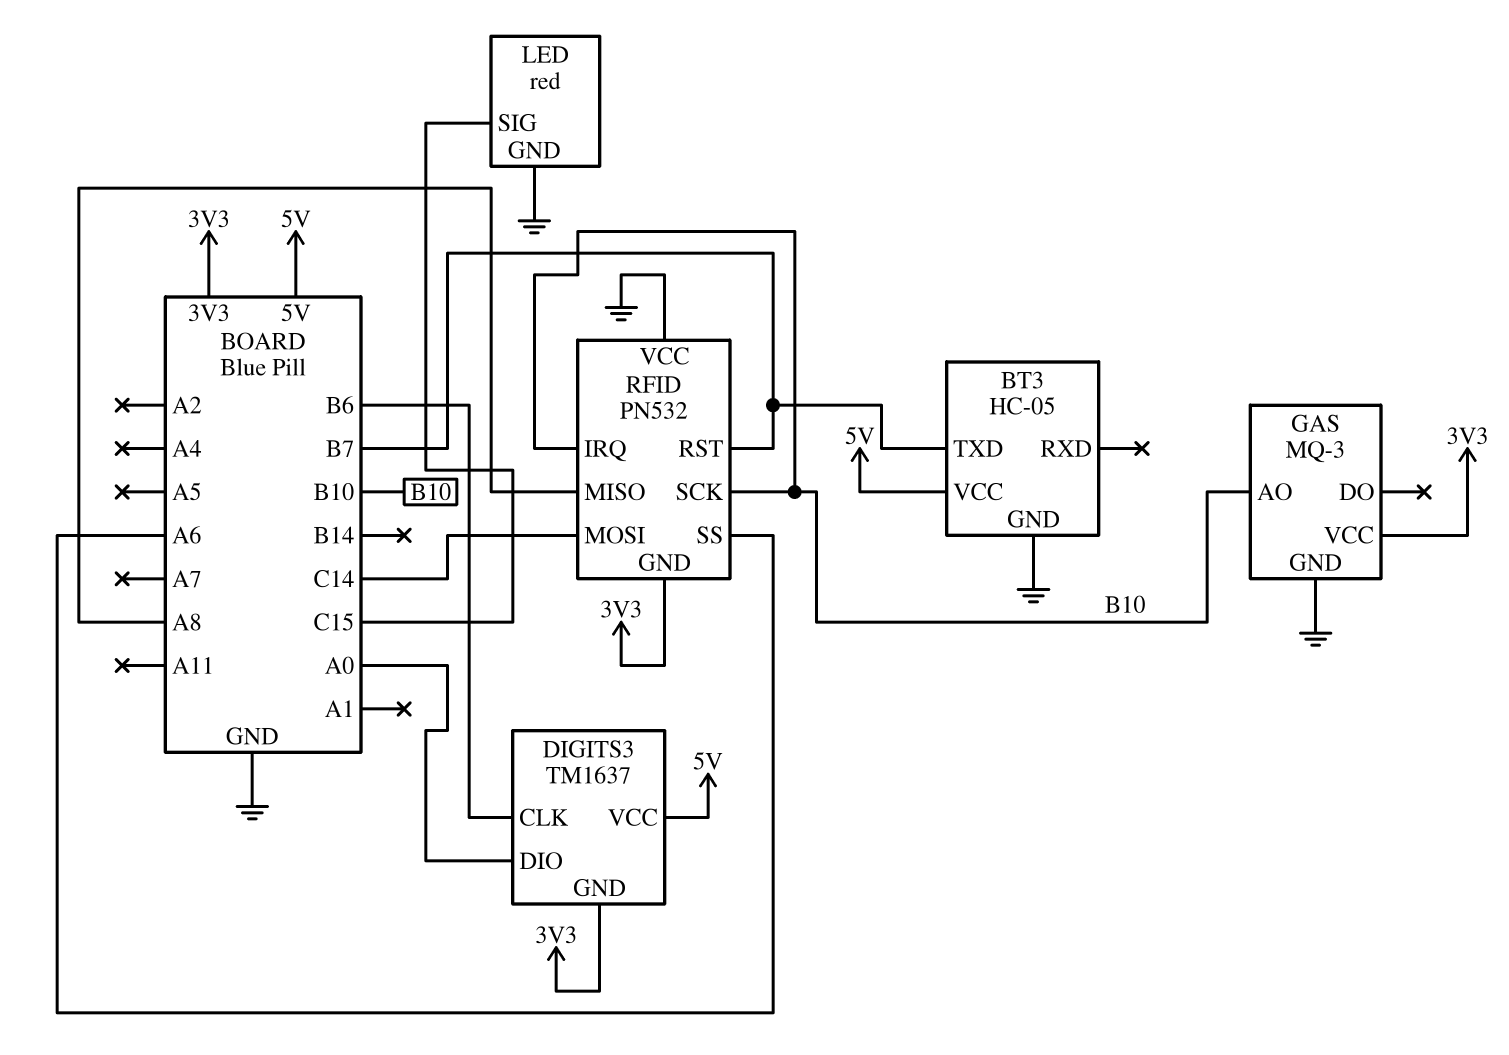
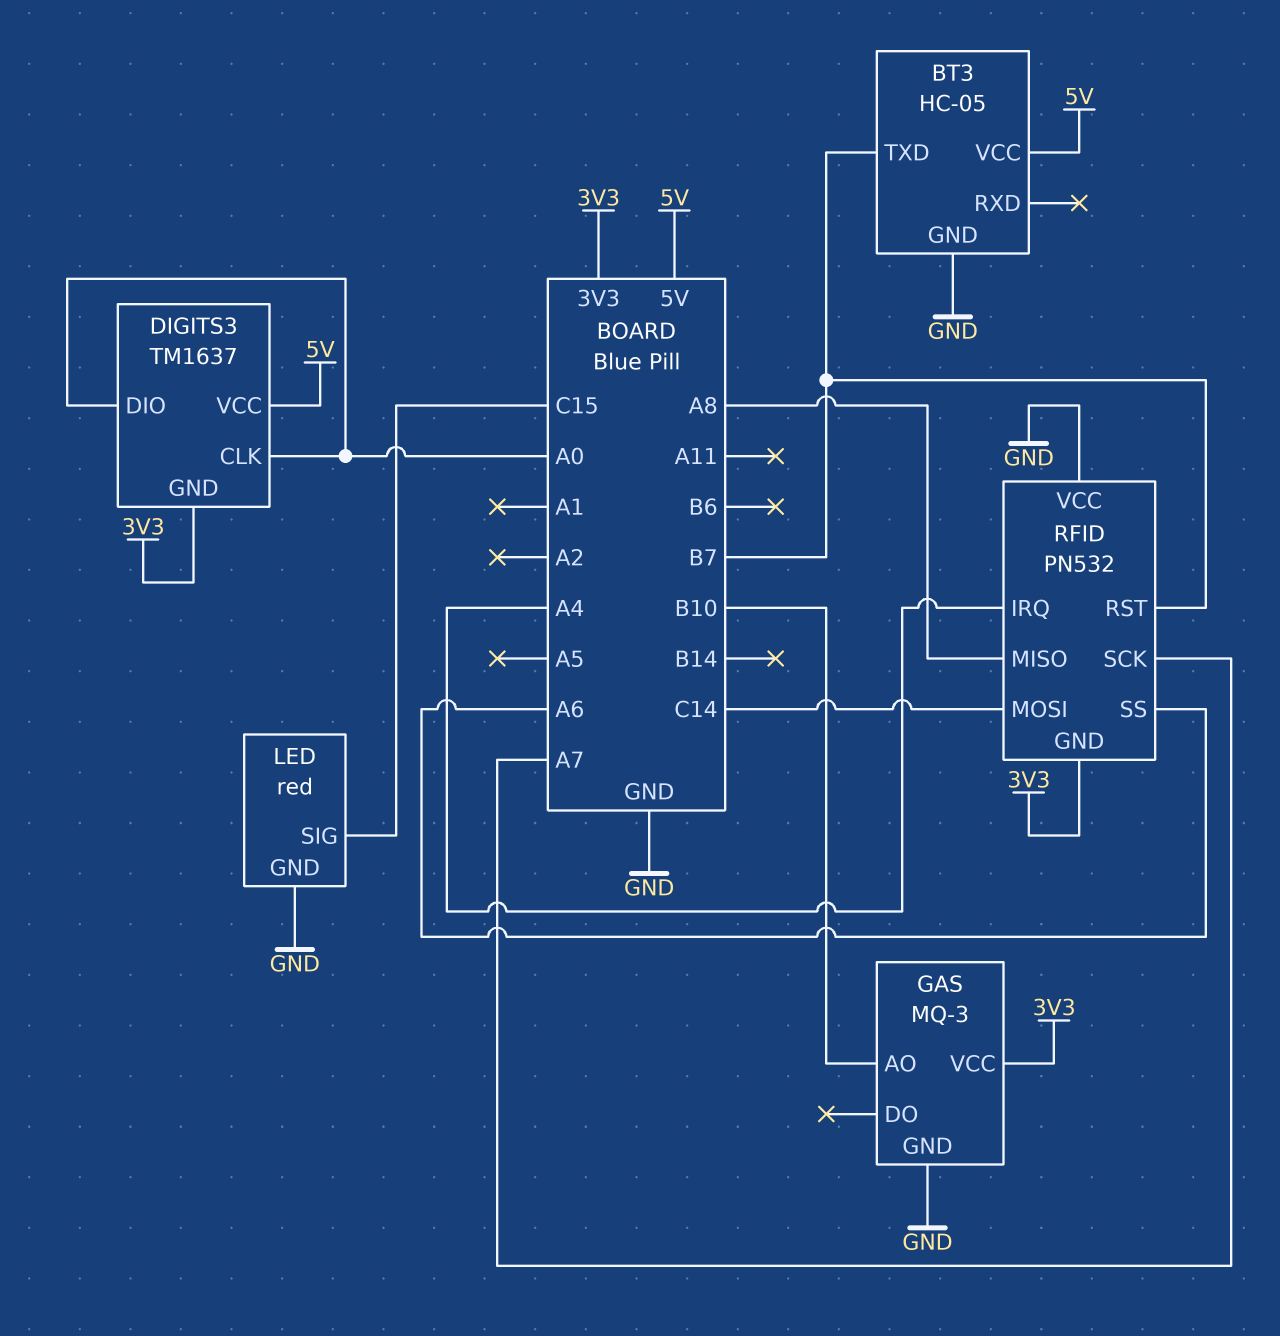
DIGITS3 pin CLK: B6 -> A0
RFID pin IRQ: B10 -> A4
RFID pin SCK: B10 -> A7

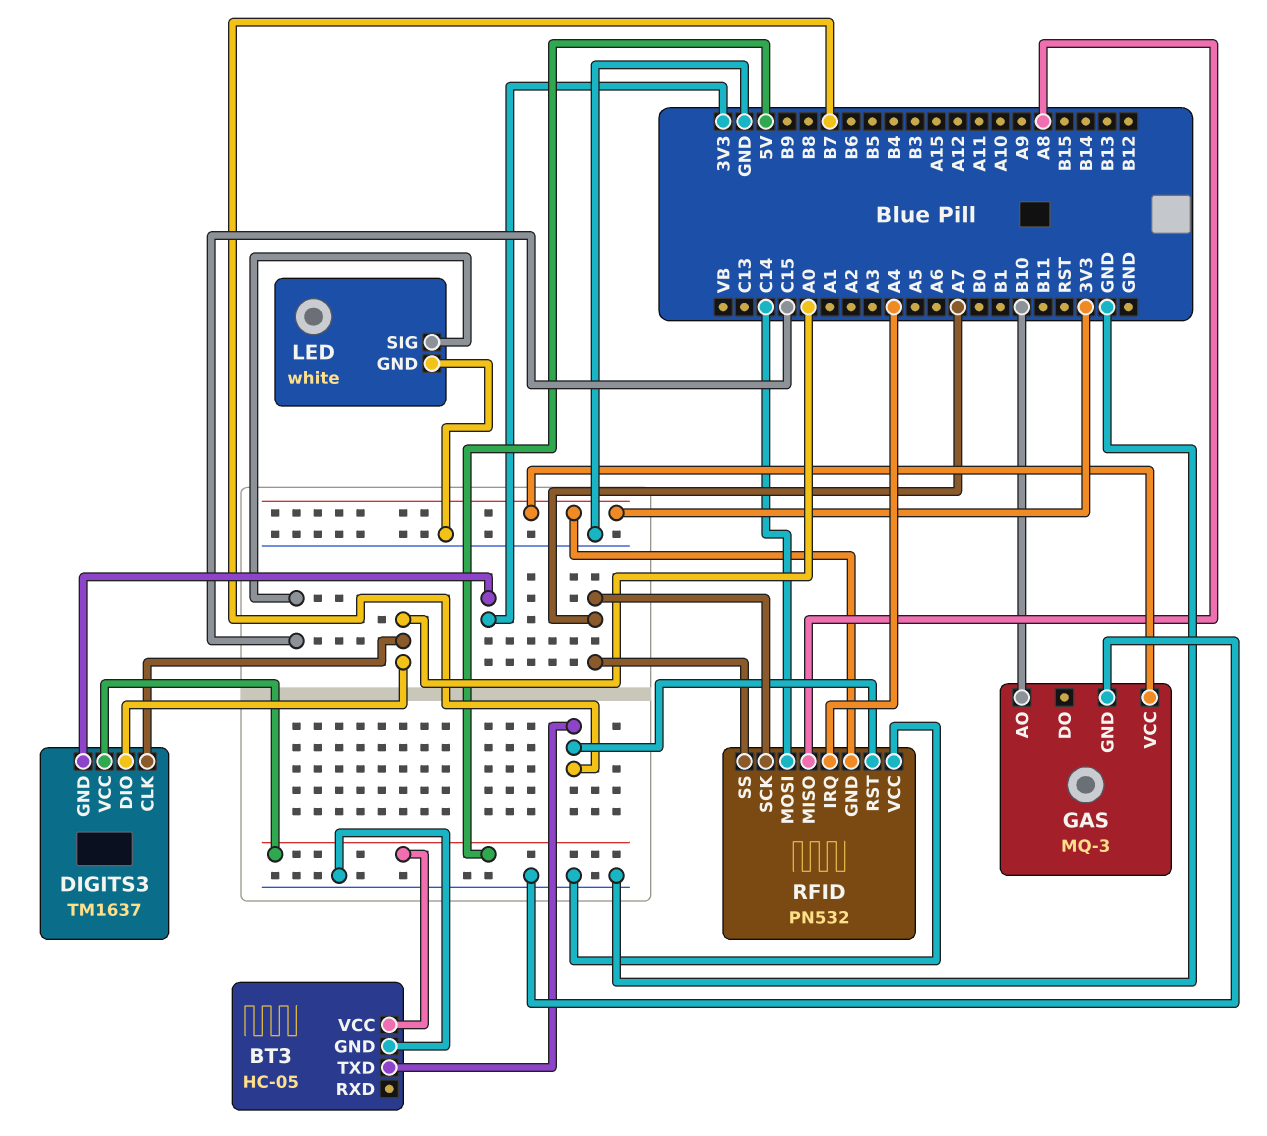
LED: red -> white
RFID pin SS: A6 -> A7

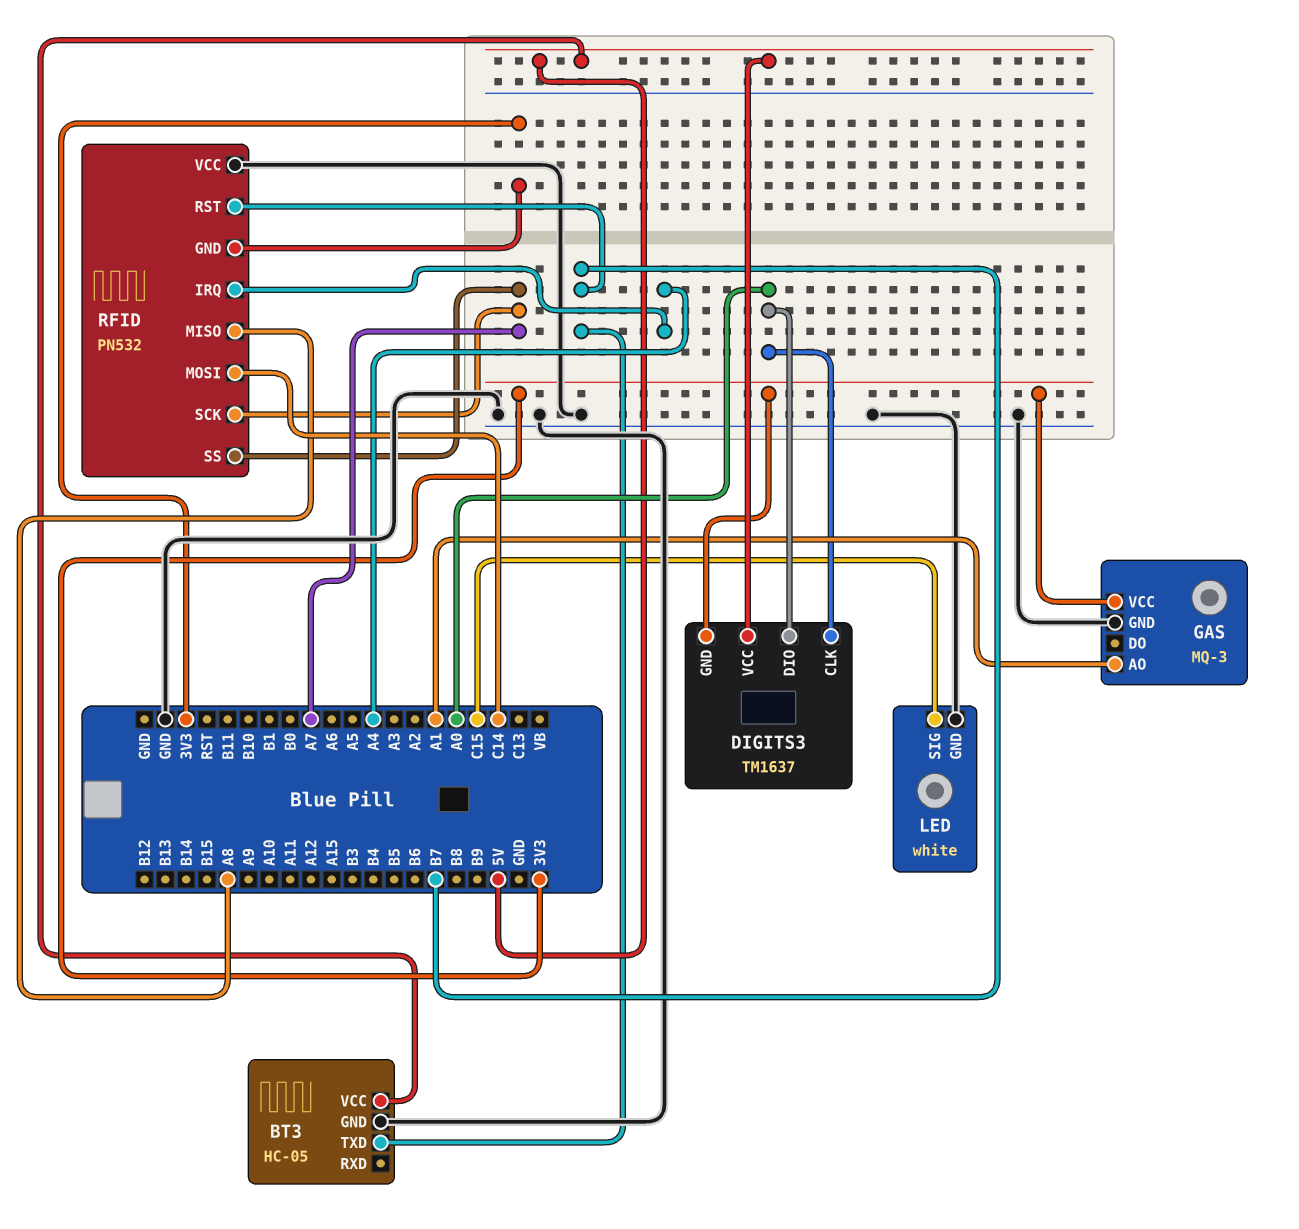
GAS pin AO: B10 -> A1

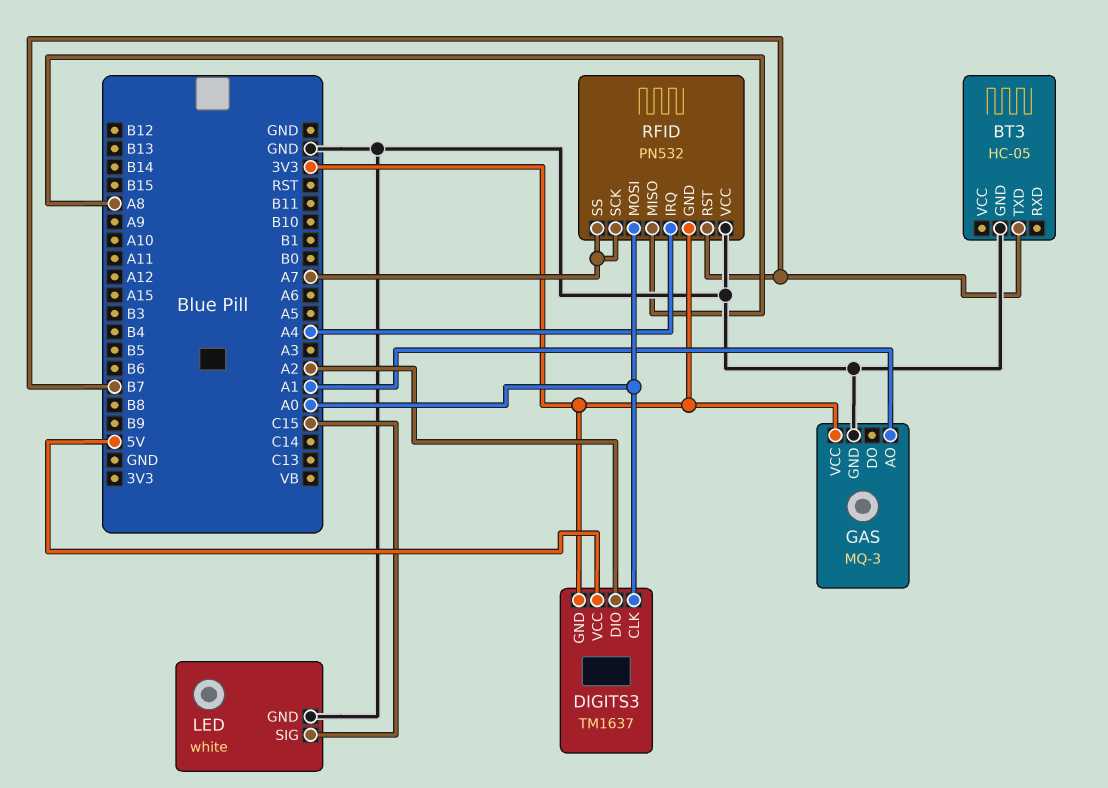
BT3 pin VCC: 5V -> none
DIGITS3 pin DIO: A0 -> A2
RFID pin MOSI: C14 -> A0

